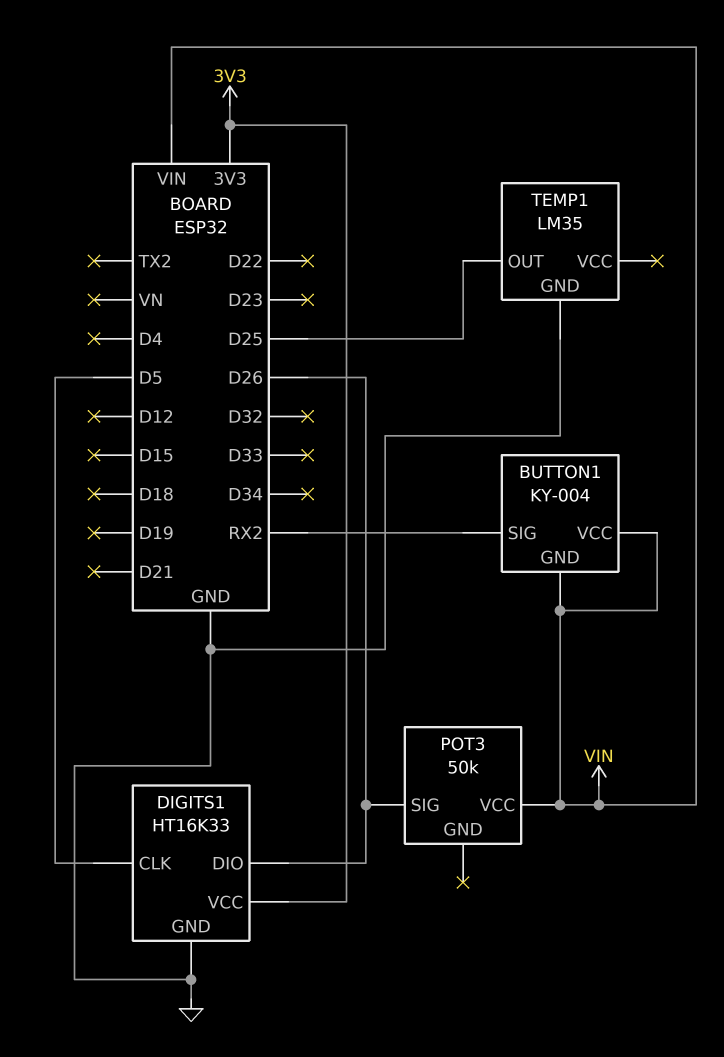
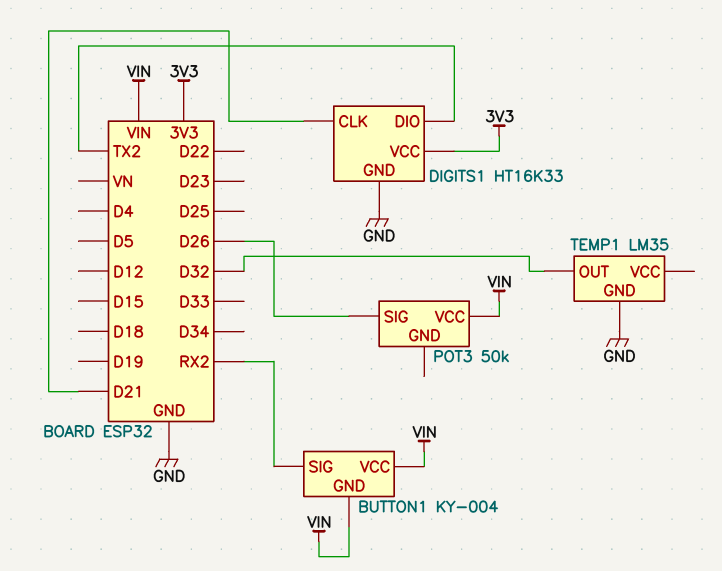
DIGITS1 pin CLK: D5 -> D21
DIGITS1 pin DIO: D26 -> TX2
TEMP1 pin OUT: D25 -> D32

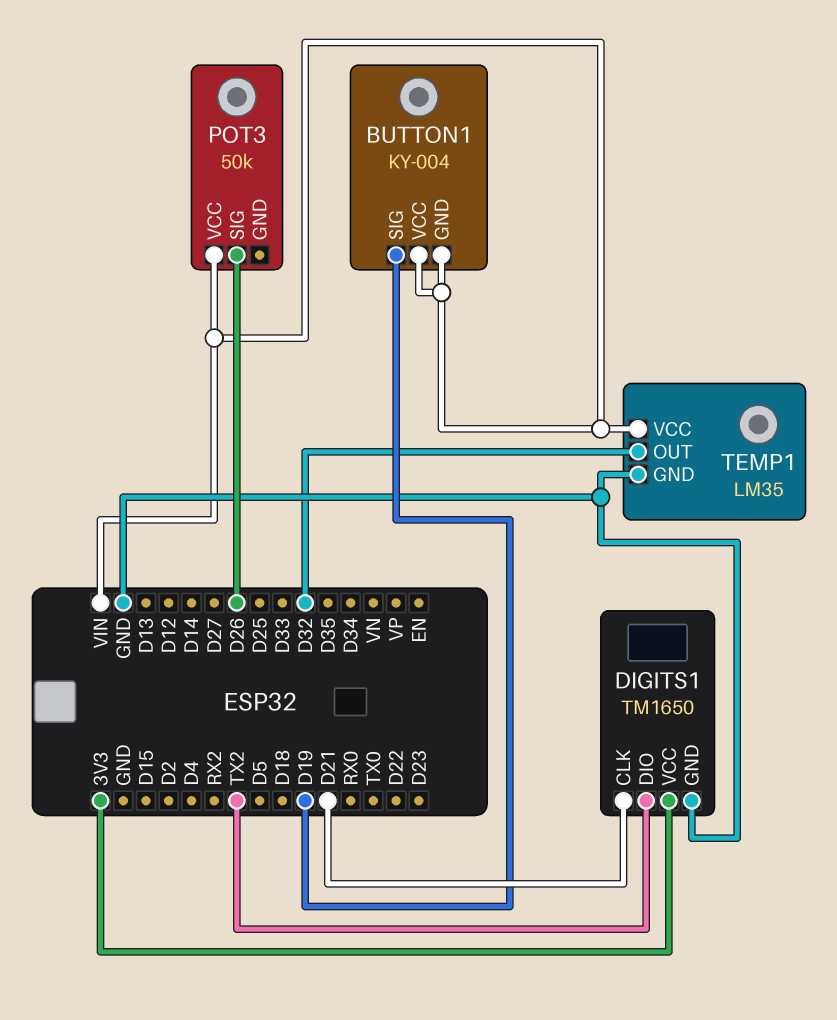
BUTTON1 pin SIG: RX2 -> D19
DIGITS1: HT16K33 -> TM1650
TEMP1 pin VCC: none -> VIN

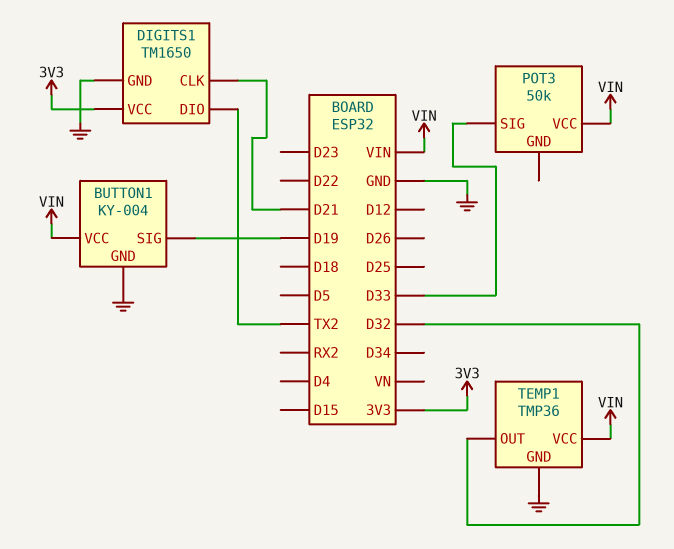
BUTTON1 pin GND: VIN -> GND
POT3 pin SIG: D26 -> D33
TEMP1: LM35 -> TMP36

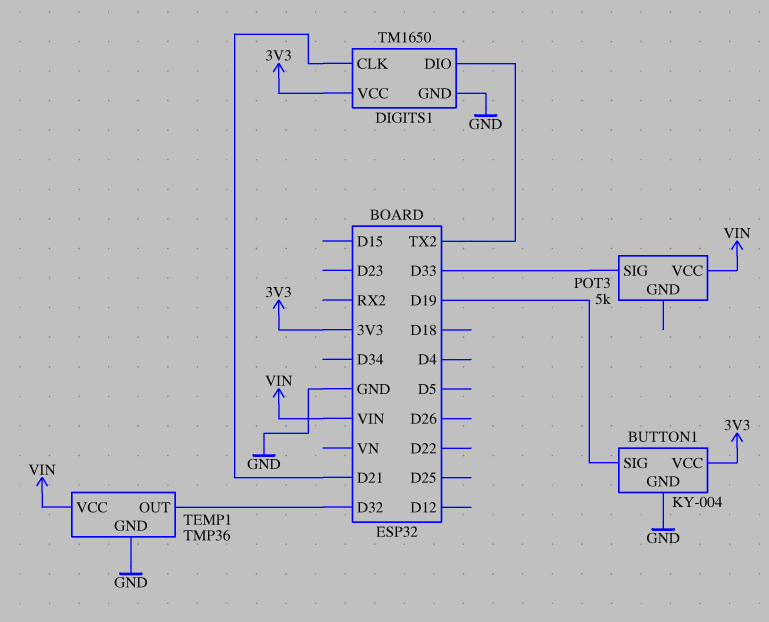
BUTTON1 pin VCC: VIN -> 3V3
POT3: 50k -> 5k

